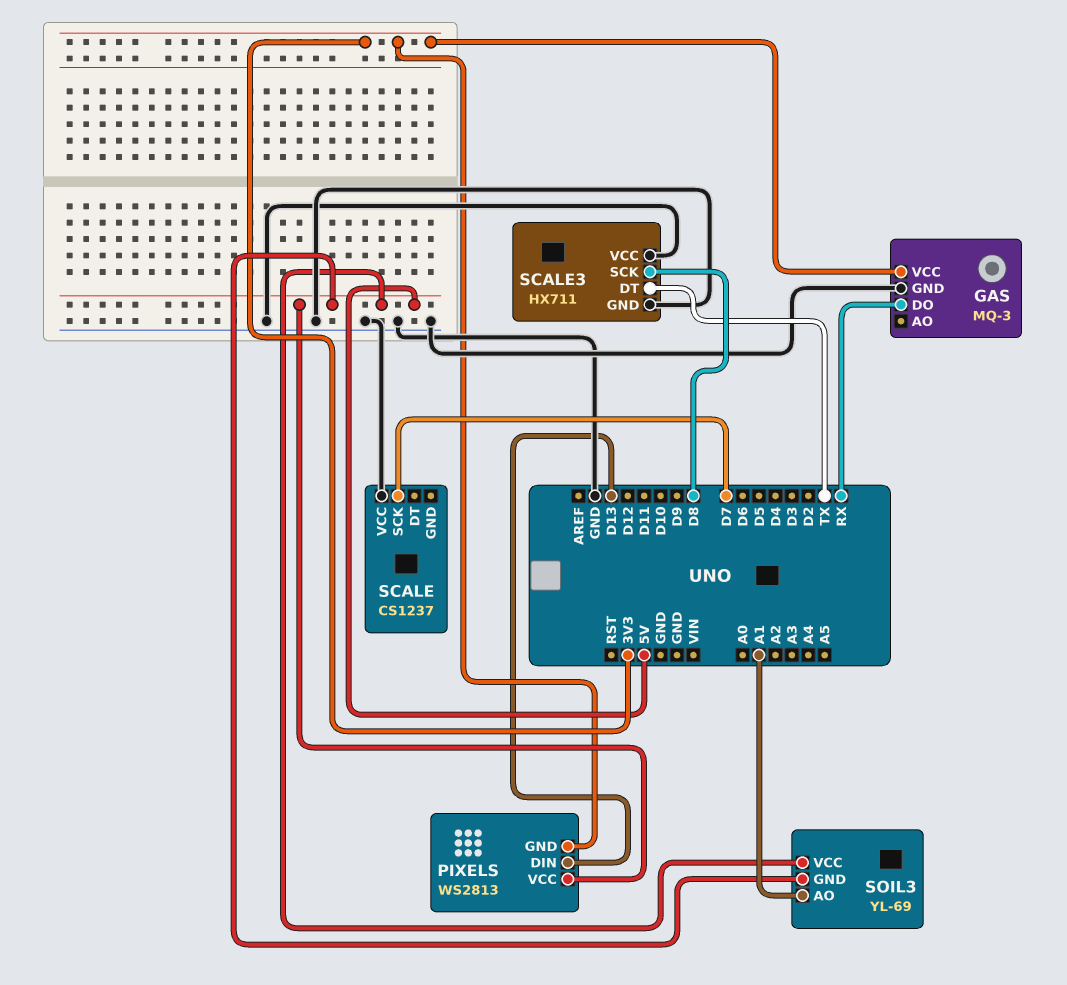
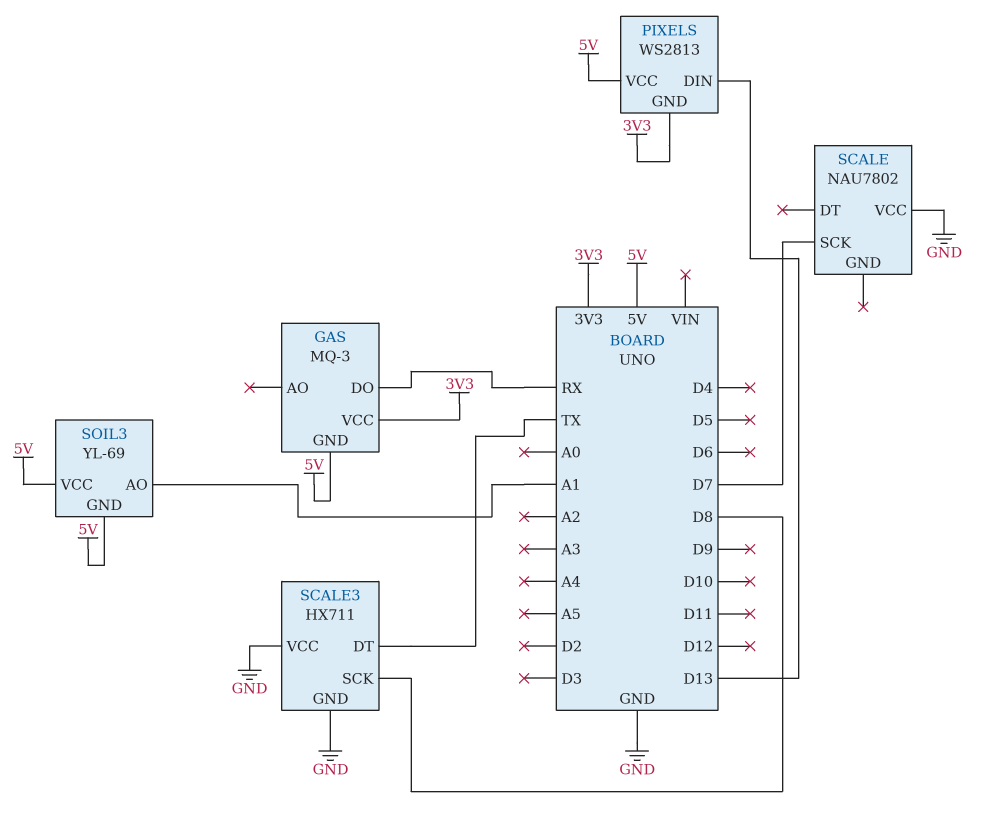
GAS pin GND: GND -> 5V
SCALE: CS1237 -> NAU7802

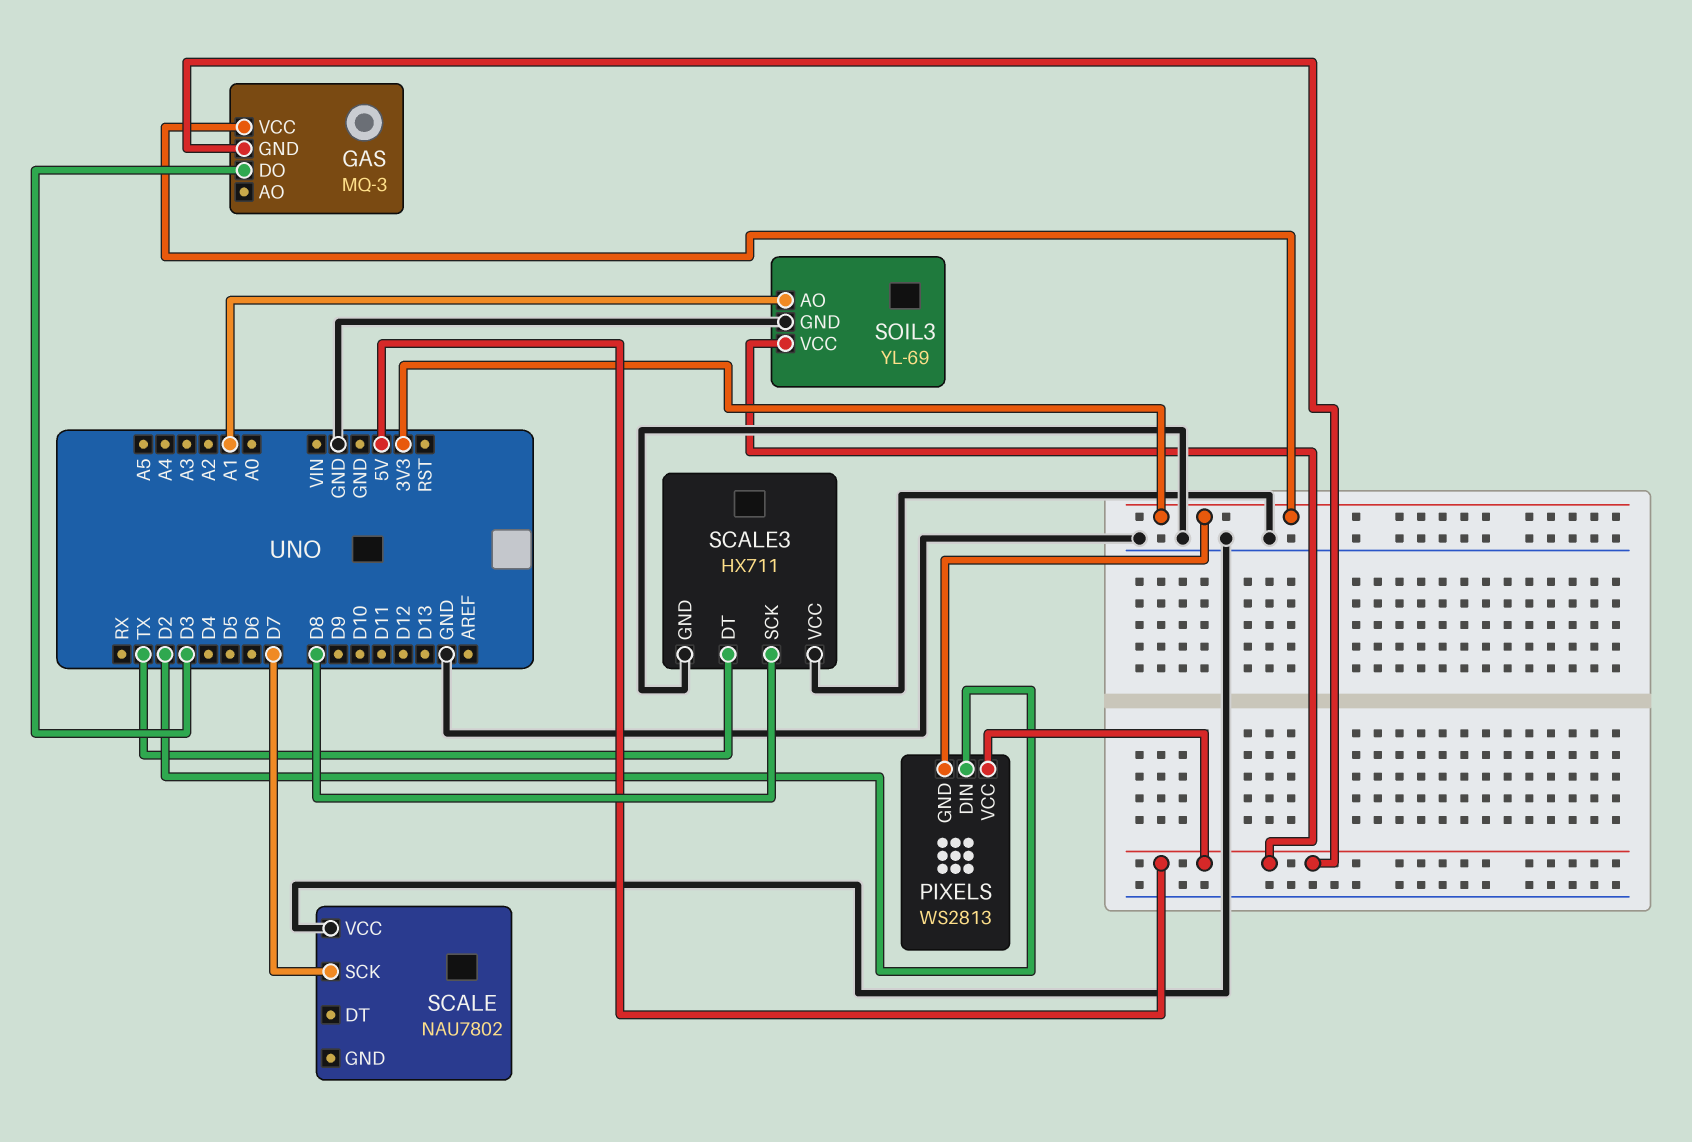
GAS pin DO: RX -> D3
PIXELS pin DIN: D13 -> D2
SOIL3 pin GND: 5V -> GND

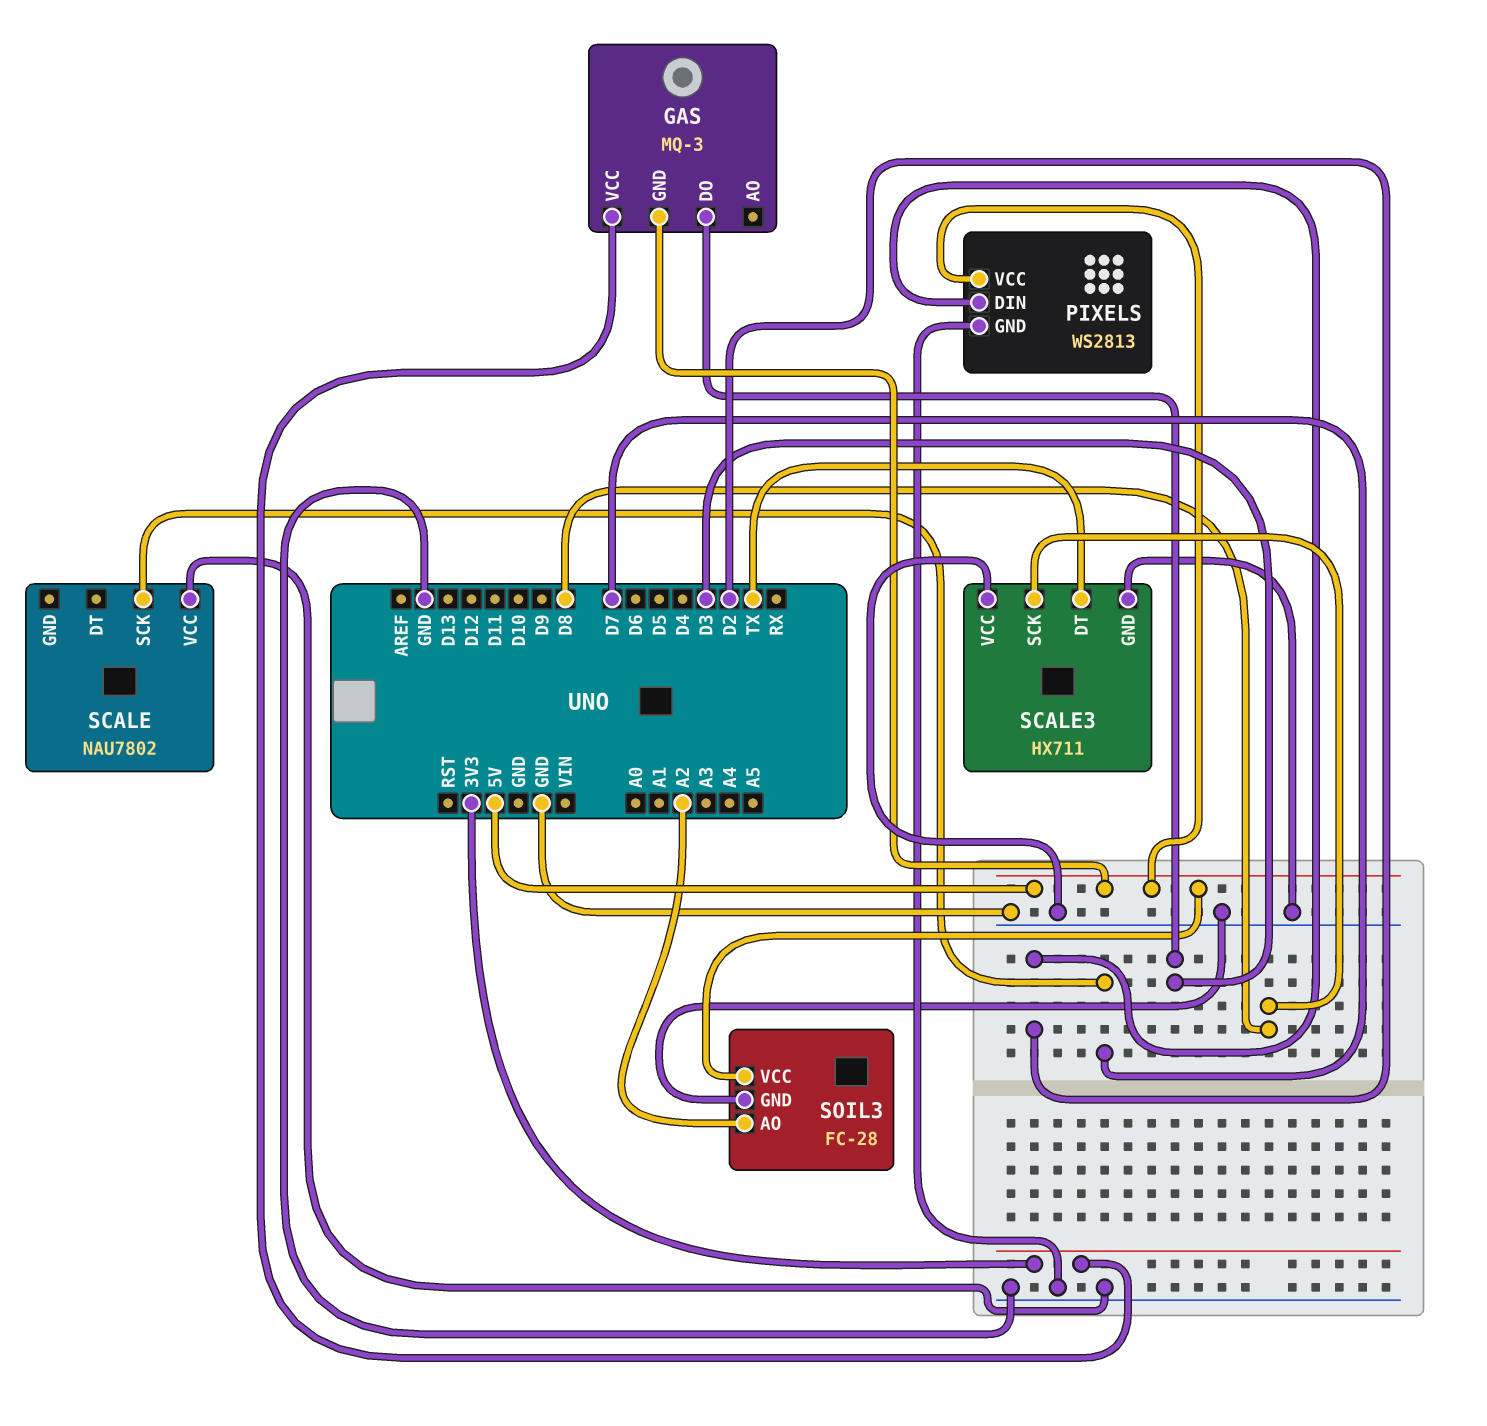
PIXELS pin GND: 3V3 -> GND
SOIL3: YL-69 -> FC-28
SOIL3 pin AO: A1 -> A2

